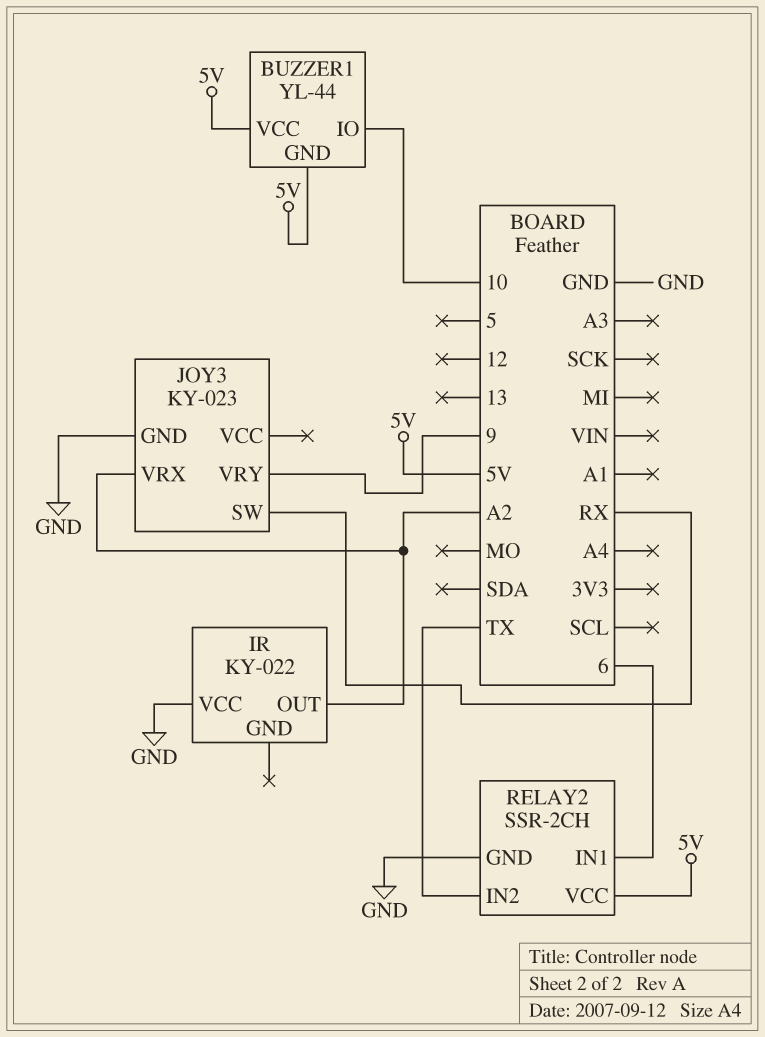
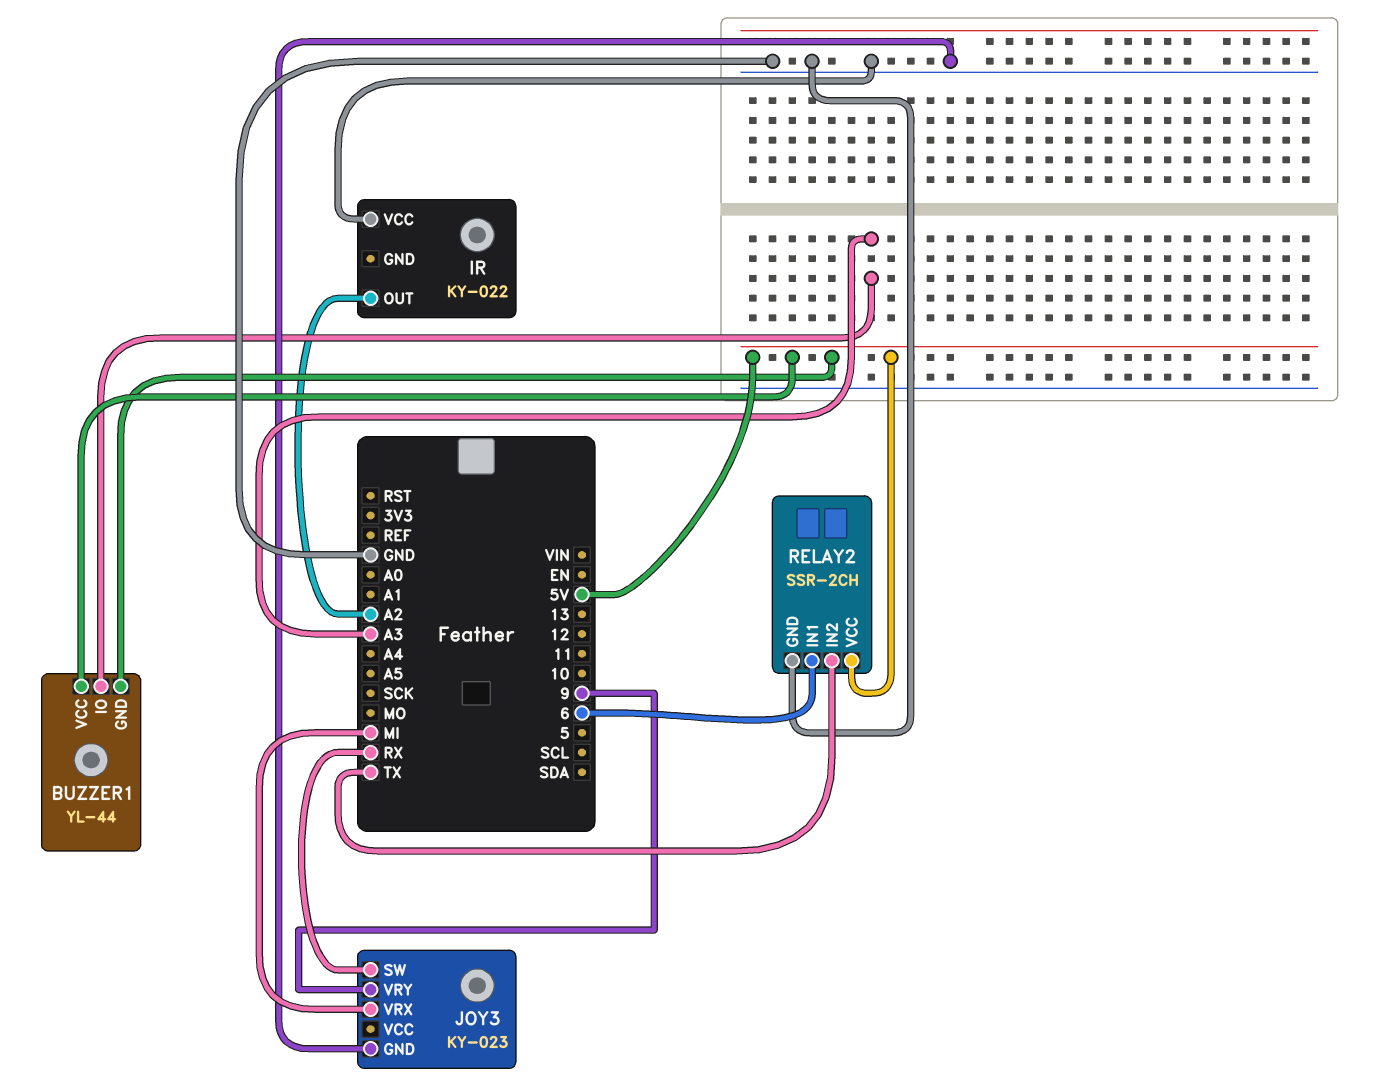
BUZZER1 pin IO: 10 -> A3
JOY3 pin VRX: A2 -> MI

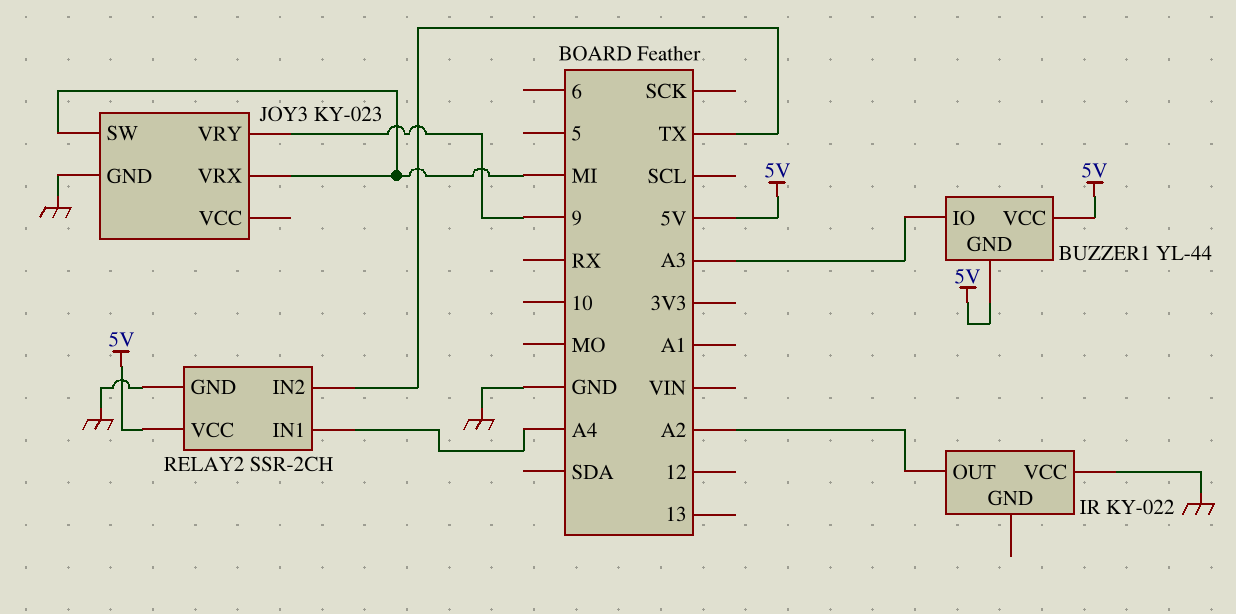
JOY3 pin SW: RX -> MI
RELAY2 pin IN1: 6 -> A4

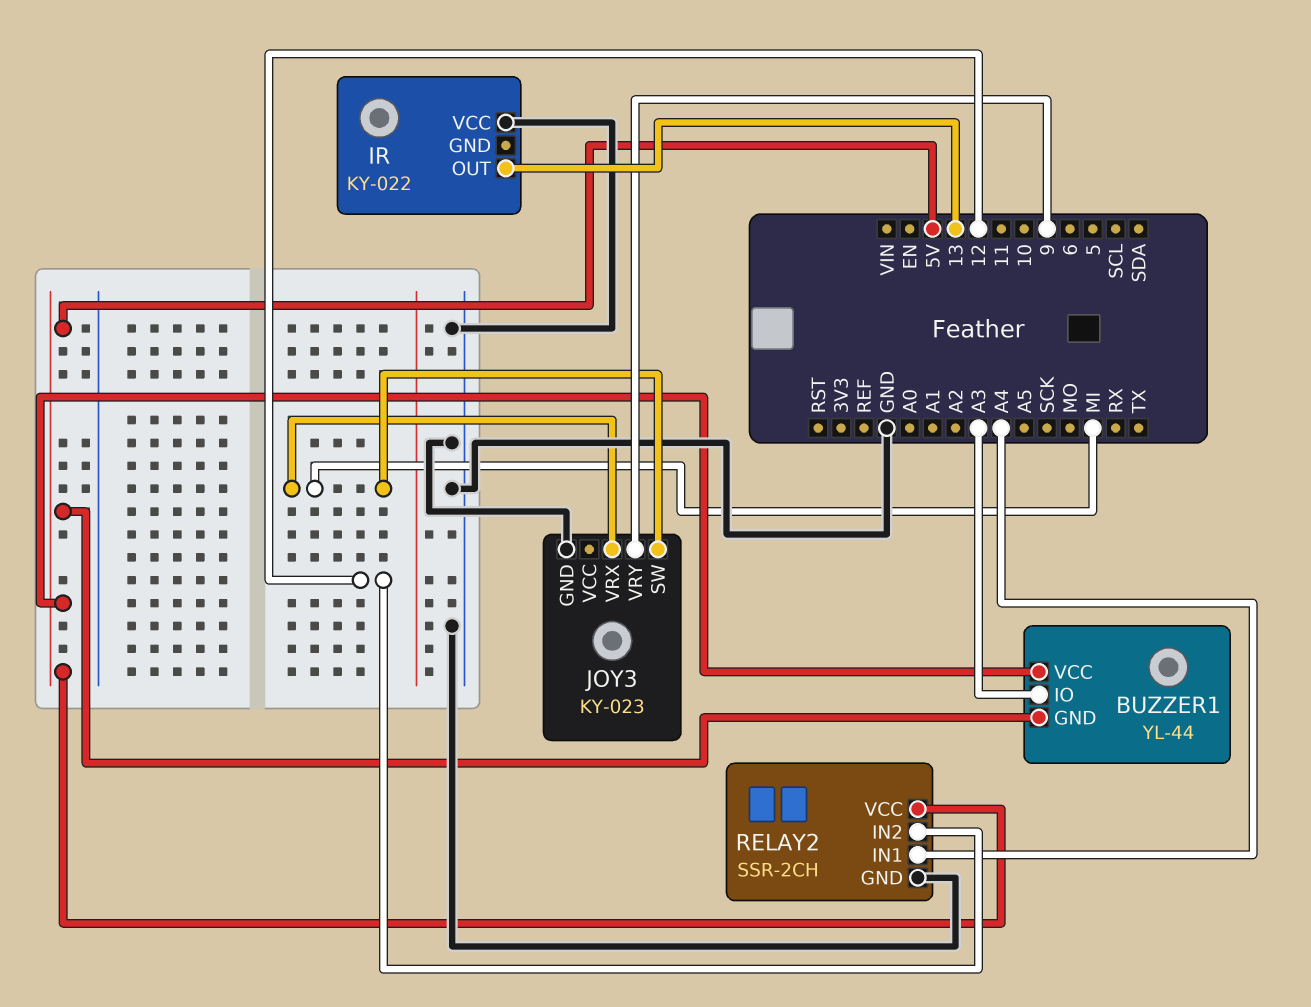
IR pin OUT: A2 -> 13
RELAY2 pin IN2: TX -> 12

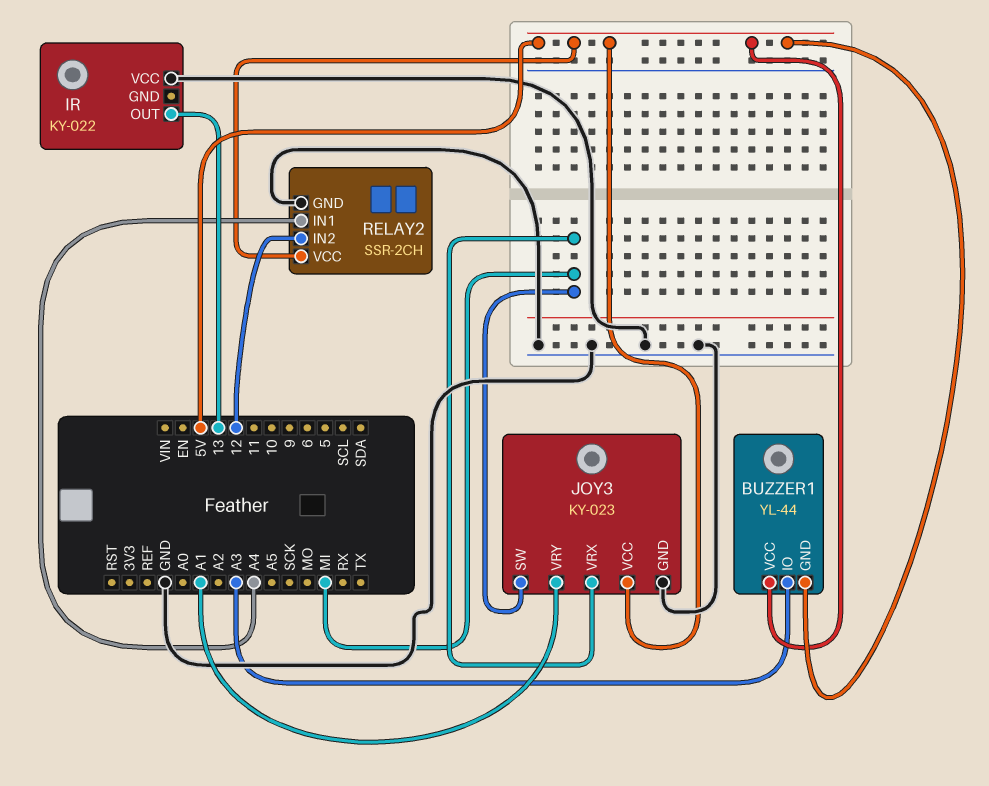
JOY3 pin VCC: none -> 5V
JOY3 pin VRY: 9 -> A1

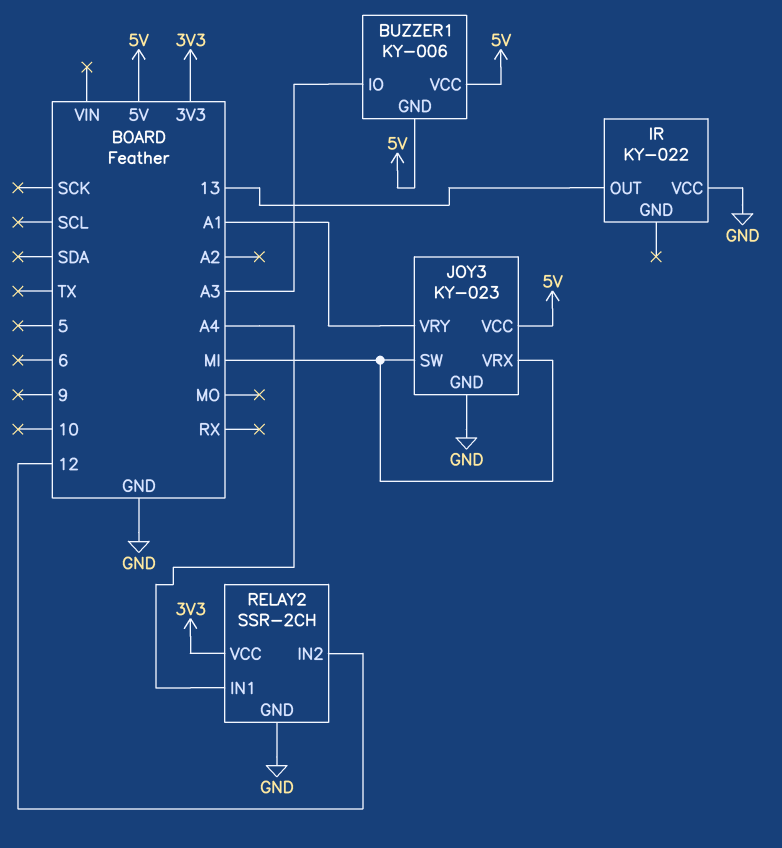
BUZZER1: YL-44 -> KY-006
RELAY2 pin VCC: 5V -> 3V3

